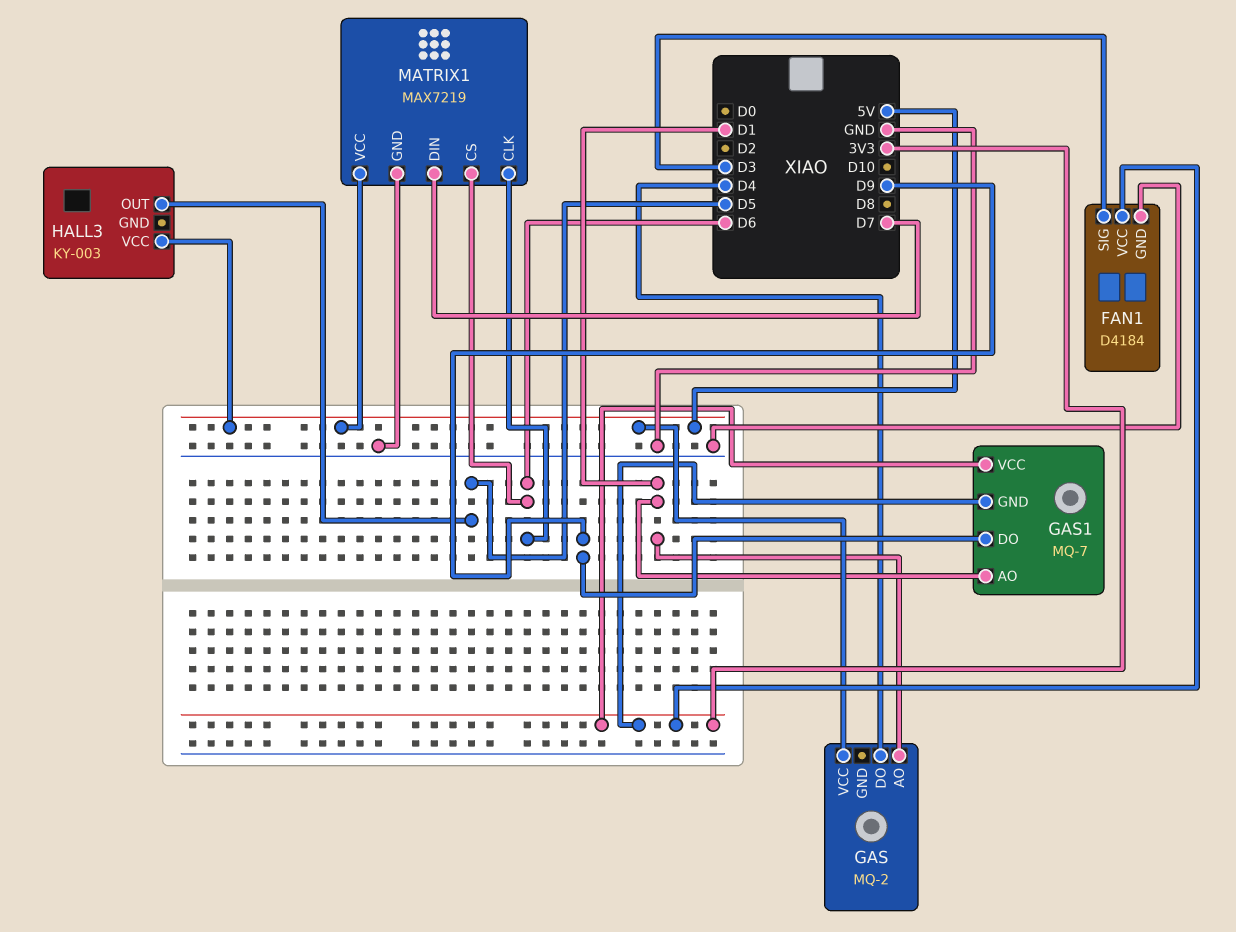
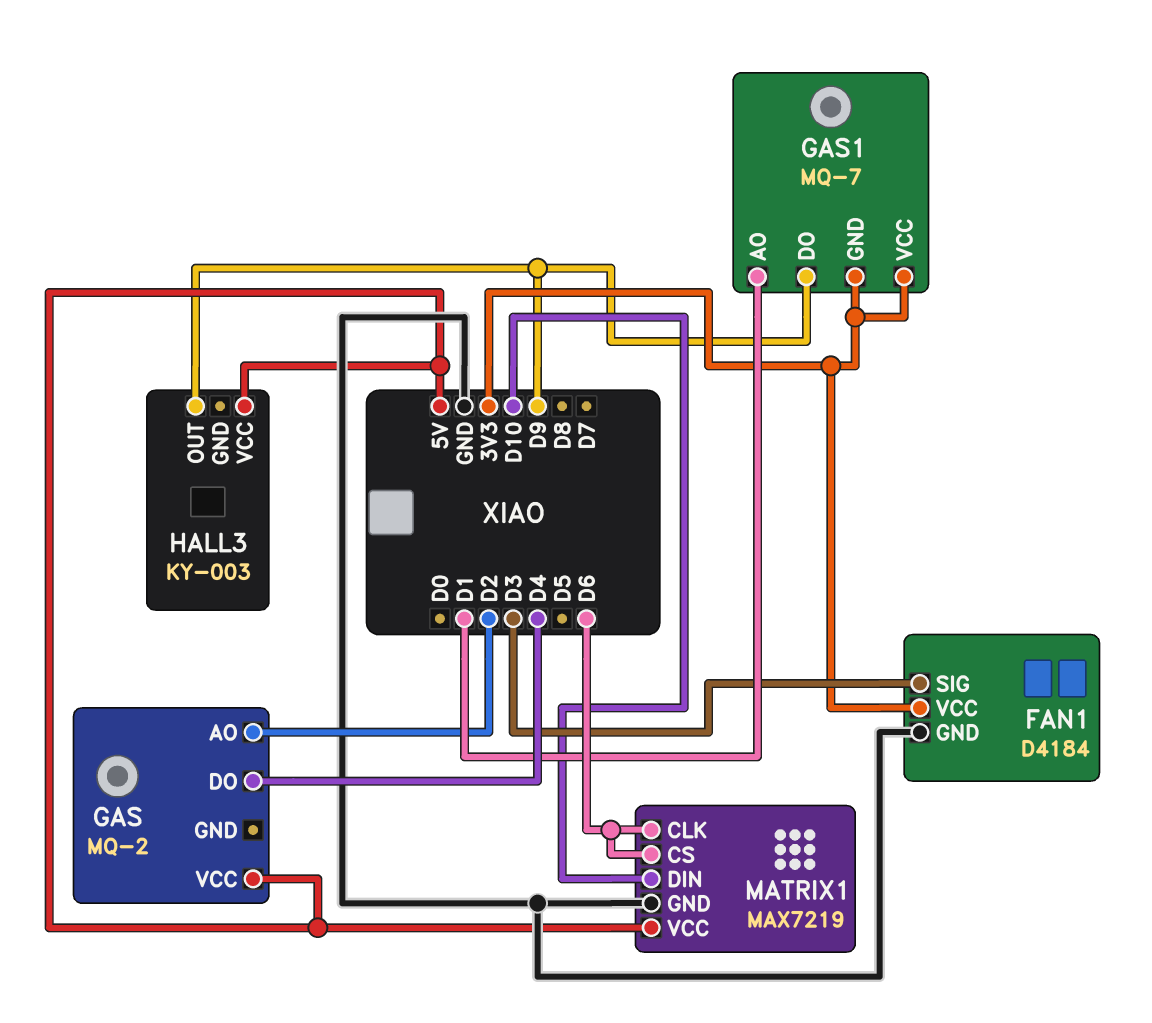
GAS pin AO: D1 -> D2
HALL3 pin OUT: D5 -> D9
MATRIX1 pin DIN: D7 -> D10

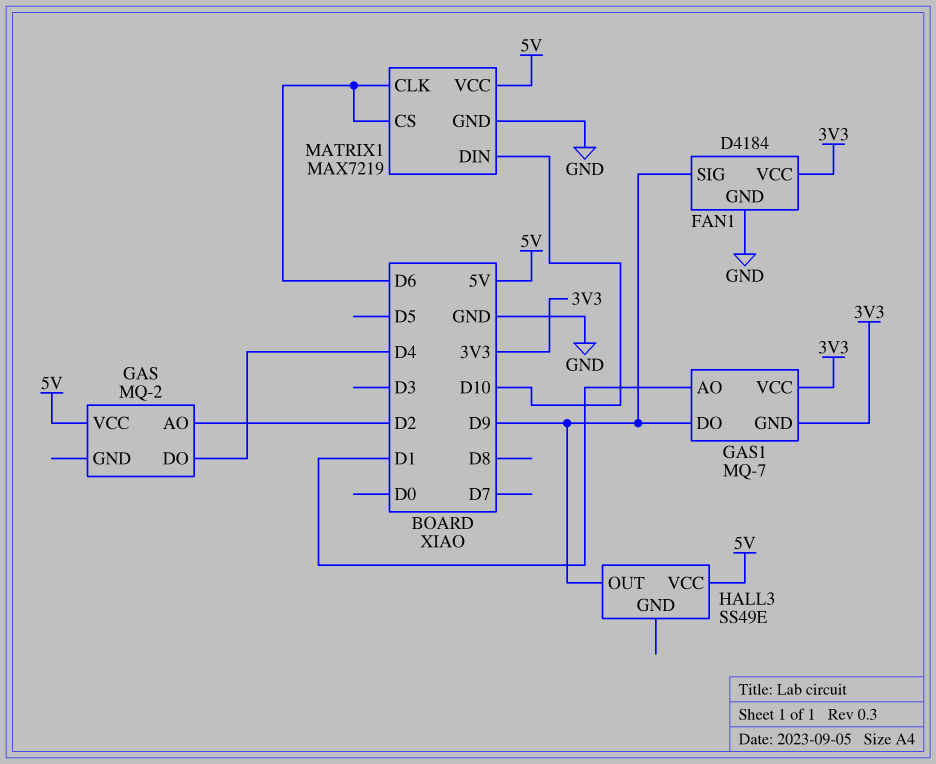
FAN1 pin SIG: D3 -> D9
HALL3: KY-003 -> SS49E

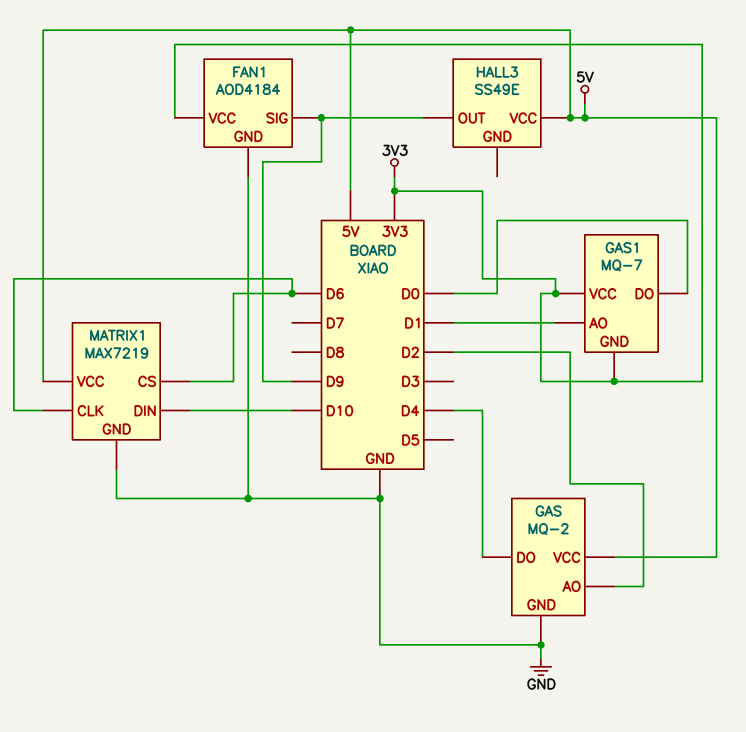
FAN1: D4184 -> AOD4184
GAS pin GND: none -> GND
GAS1 pin DO: D9 -> D0

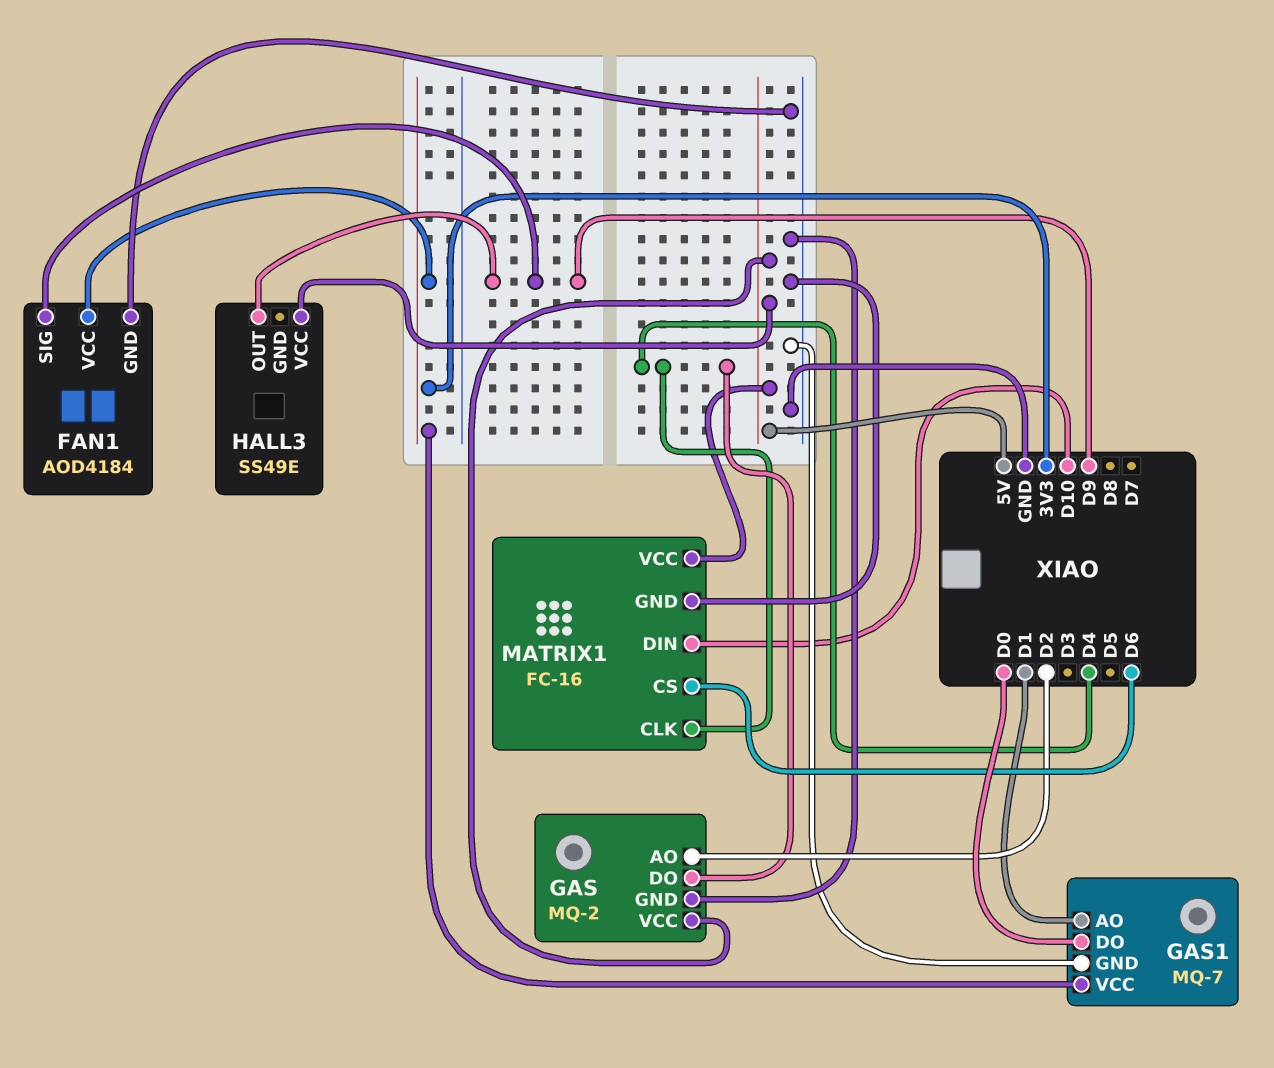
GAS1 pin GND: 3V3 -> GND
MATRIX1: MAX7219 -> FC-16
MATRIX1 pin CLK: D6 -> D4

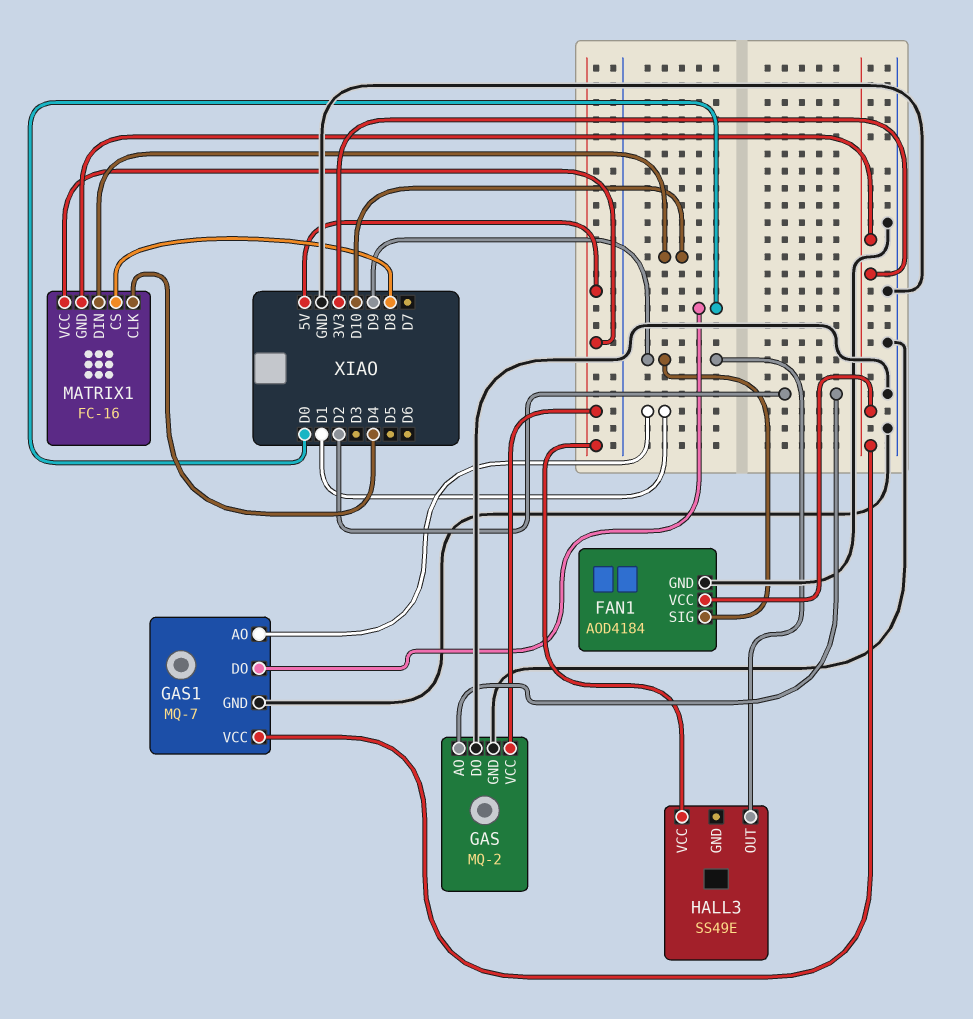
GAS pin DO: D4 -> GND
MATRIX1 pin CS: D6 -> D8
MATRIX1 pin GND: GND -> 3V3

